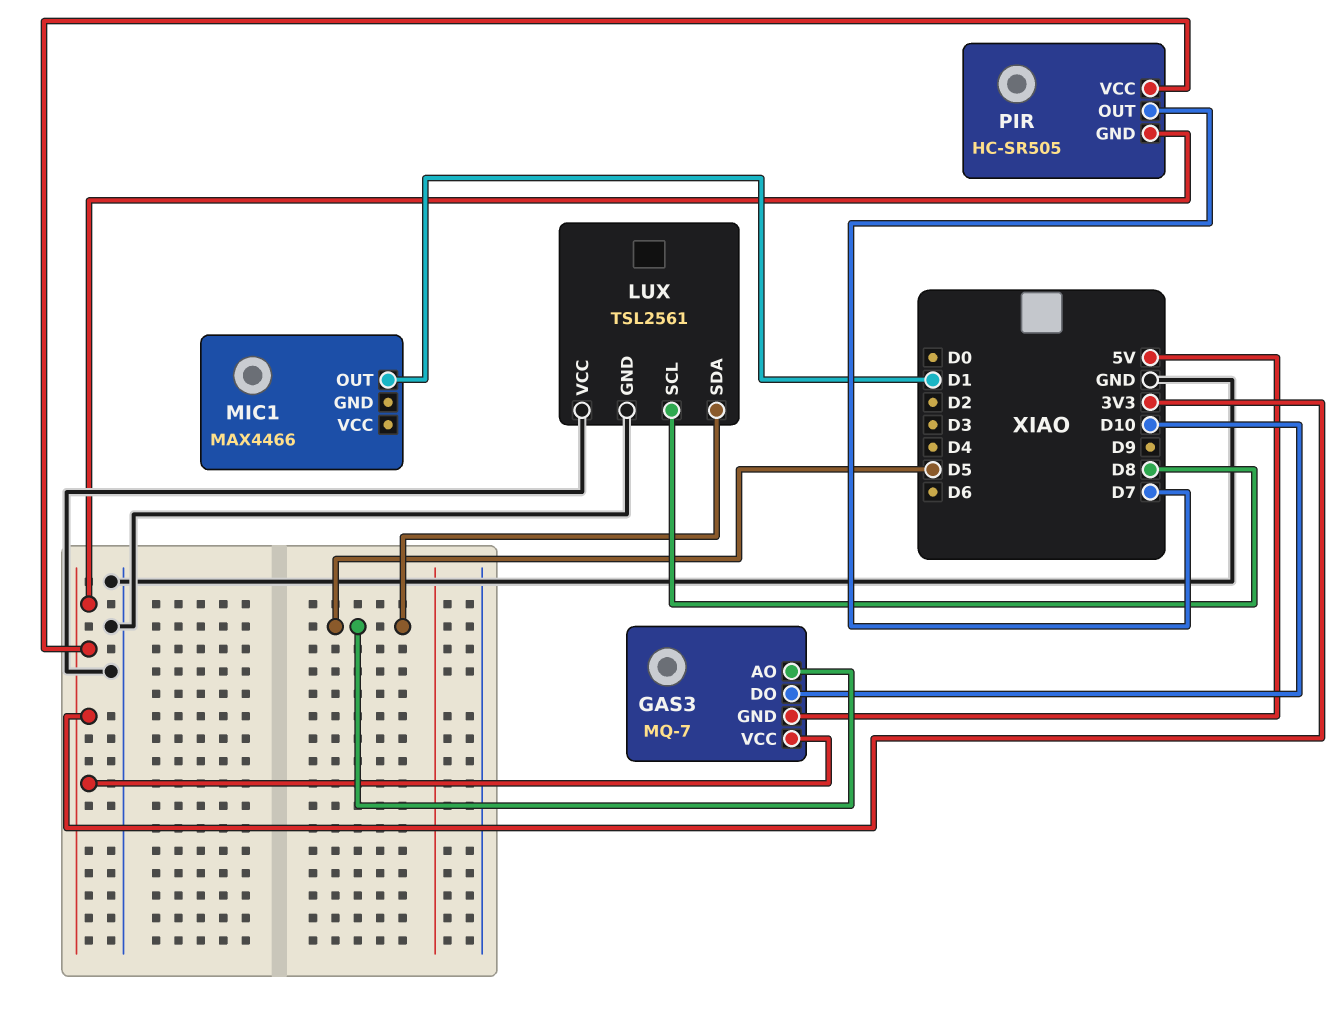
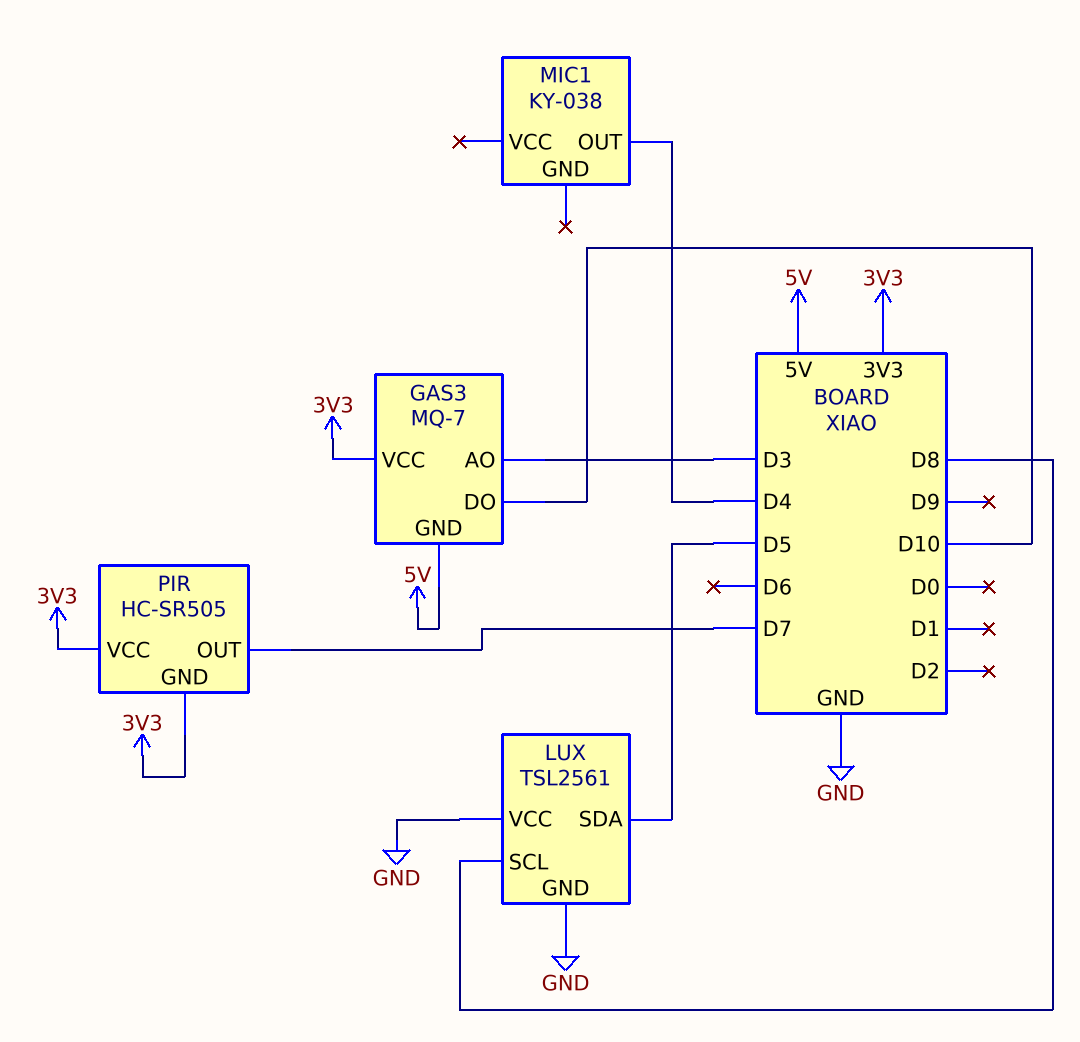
GAS3 pin AO: D5 -> D3
MIC1: MAX4466 -> KY-038
MIC1 pin OUT: D1 -> D4

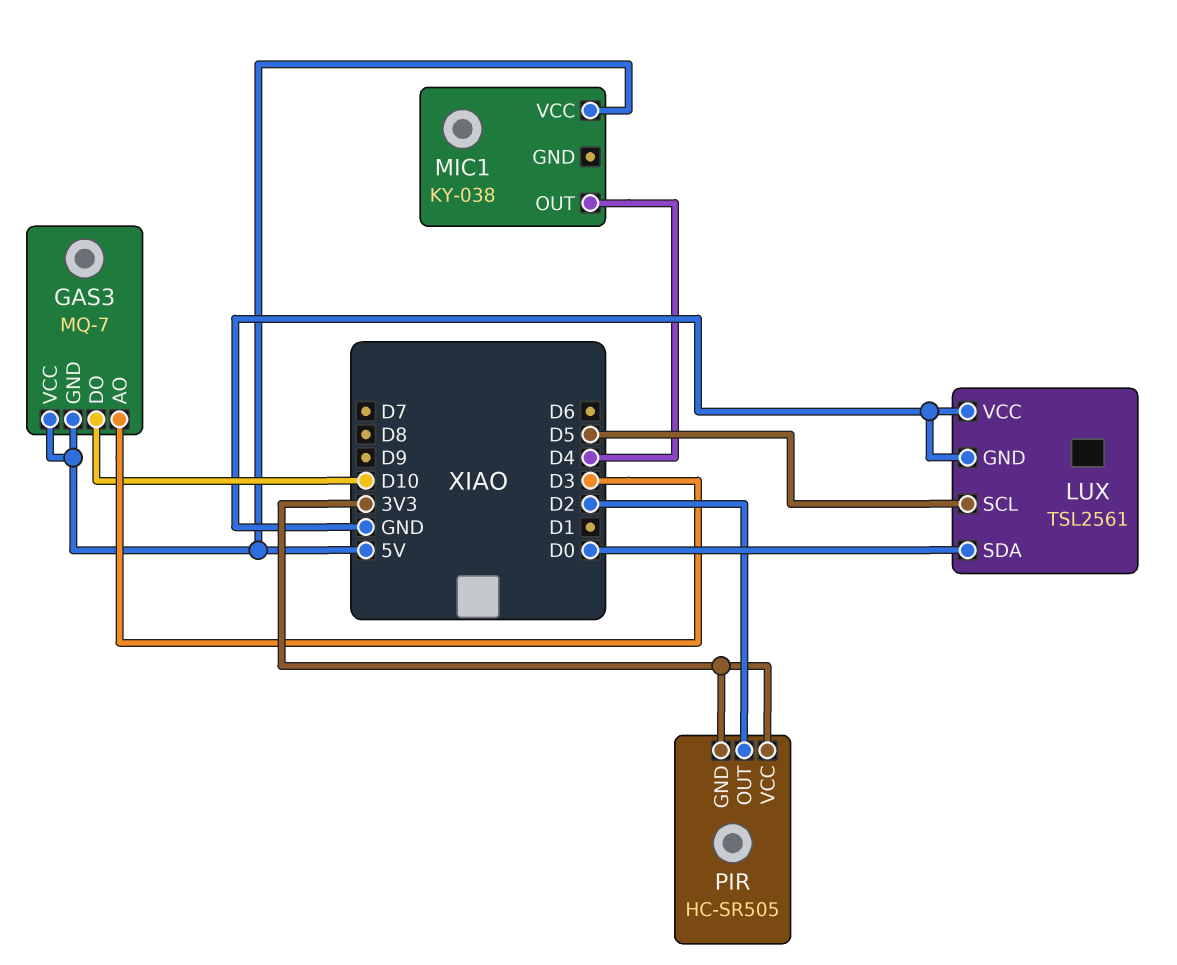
GAS3 pin VCC: 3V3 -> 5V
LUX pin SCL: D8 -> D5
LUX pin SDA: D5 -> D0
MIC1 pin VCC: none -> 5V
PIR pin OUT: D7 -> D2

